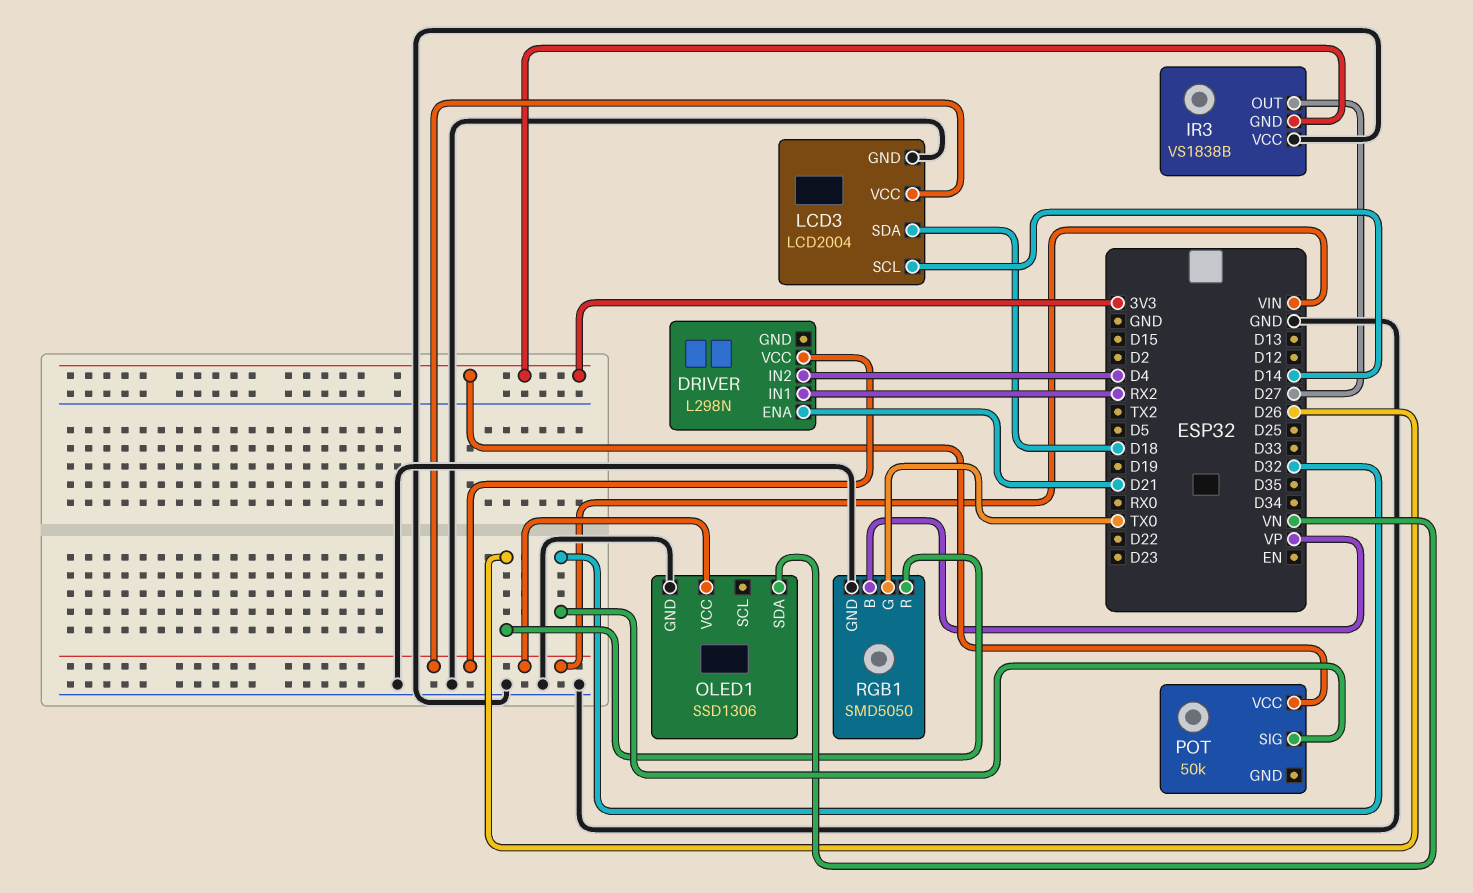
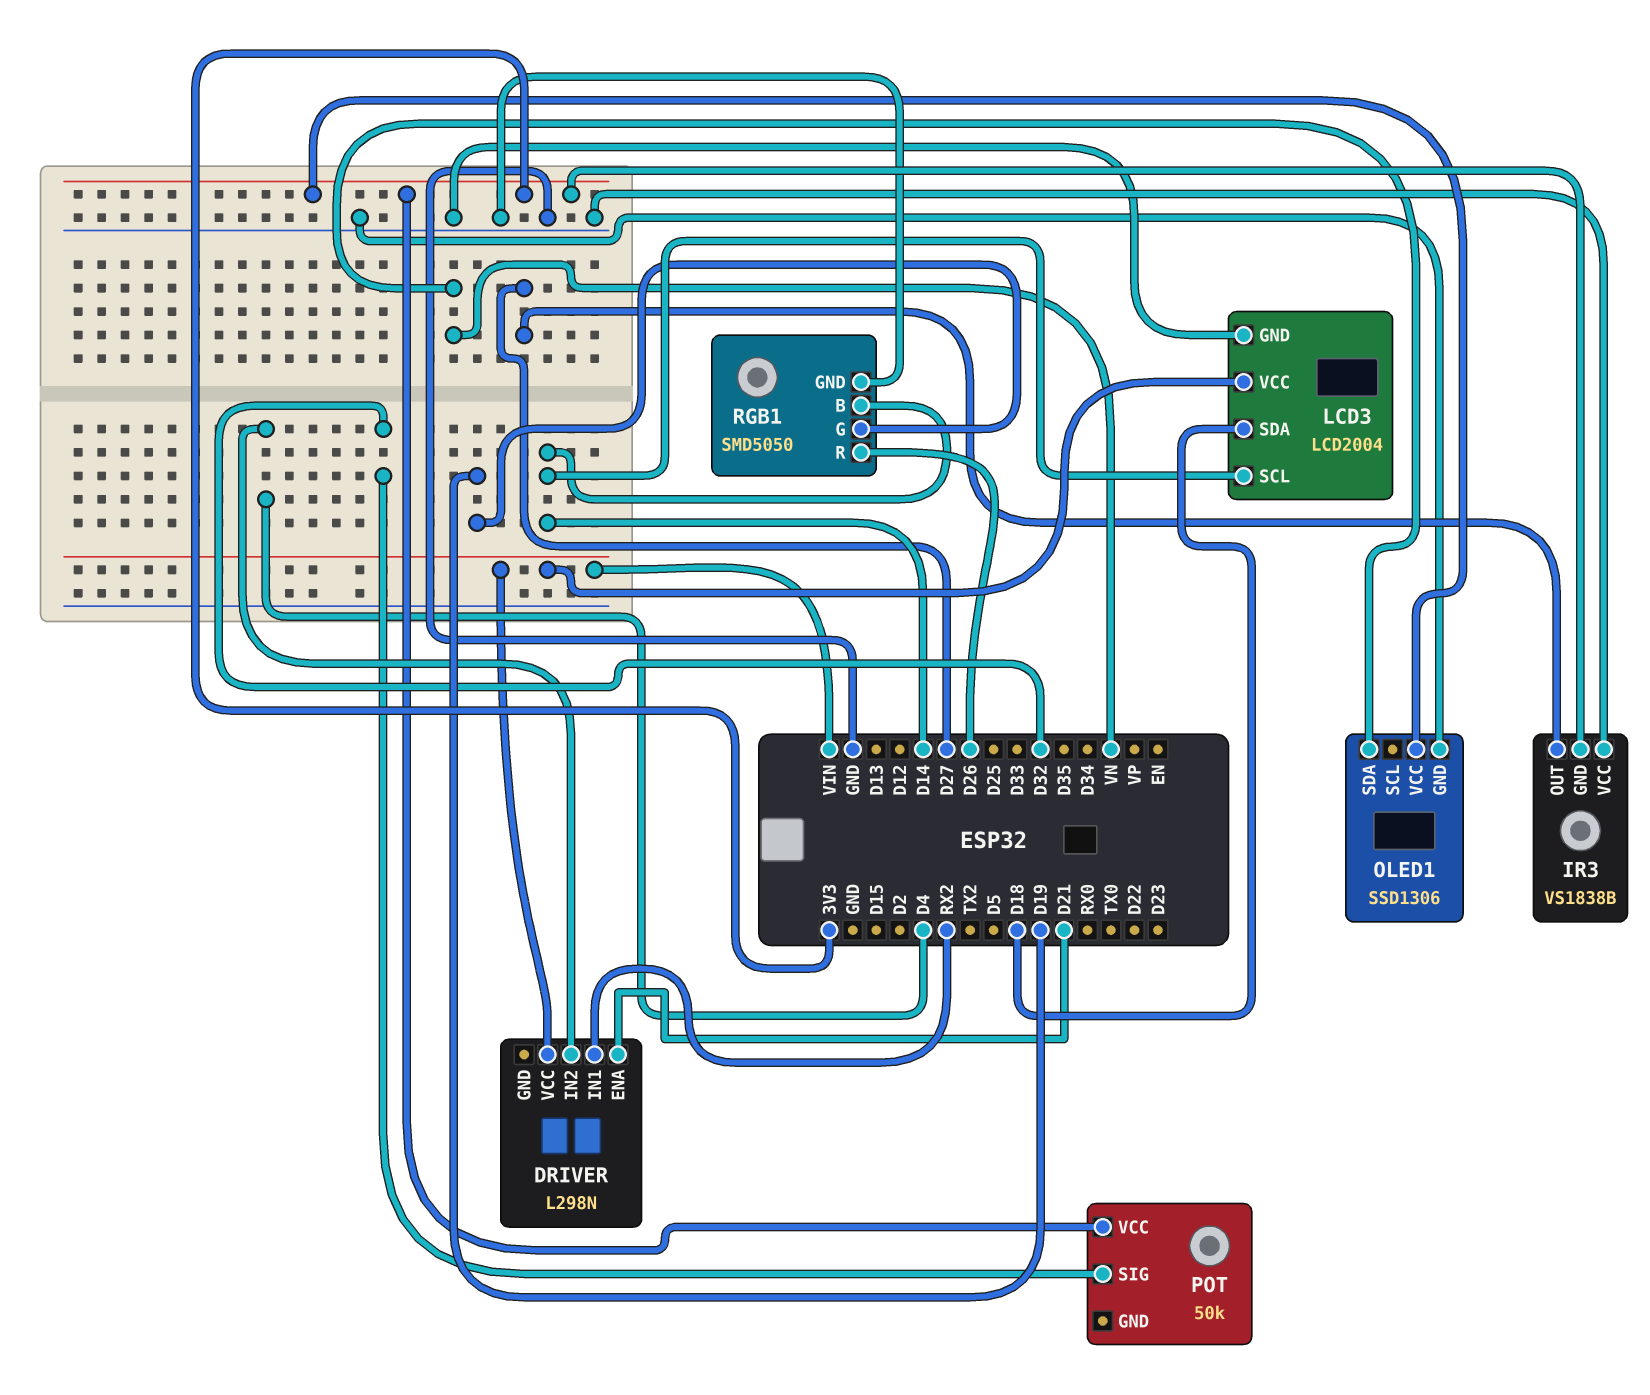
OLED1 pin VCC: VIN -> 3V3
RGB1 pin B: VP -> D14
RGB1 pin G: TX0 -> D19

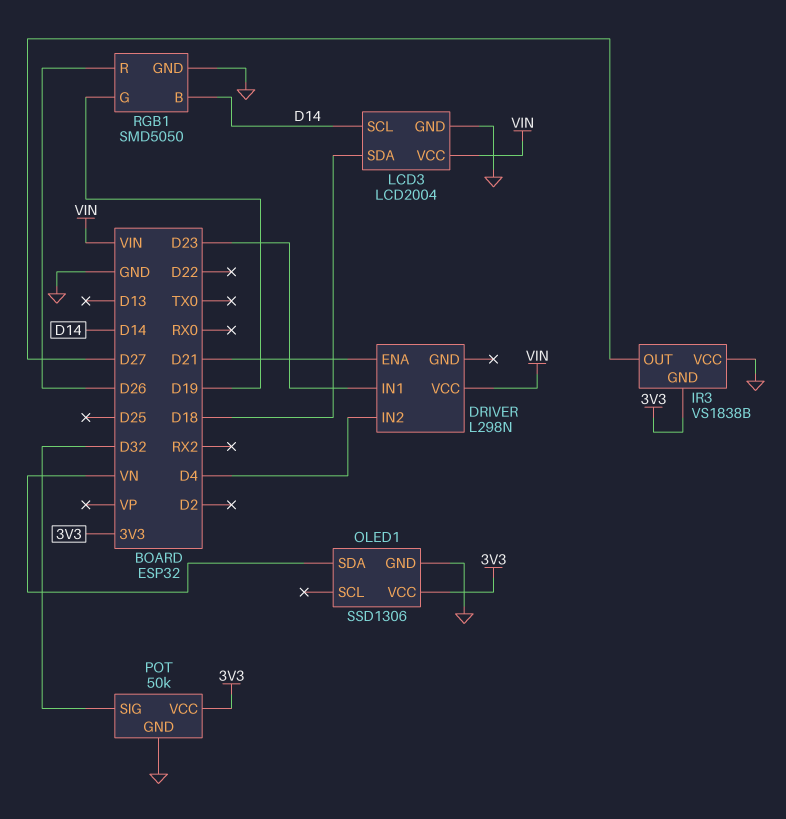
DRIVER pin IN1: RX2 -> D23
POT pin GND: none -> GND

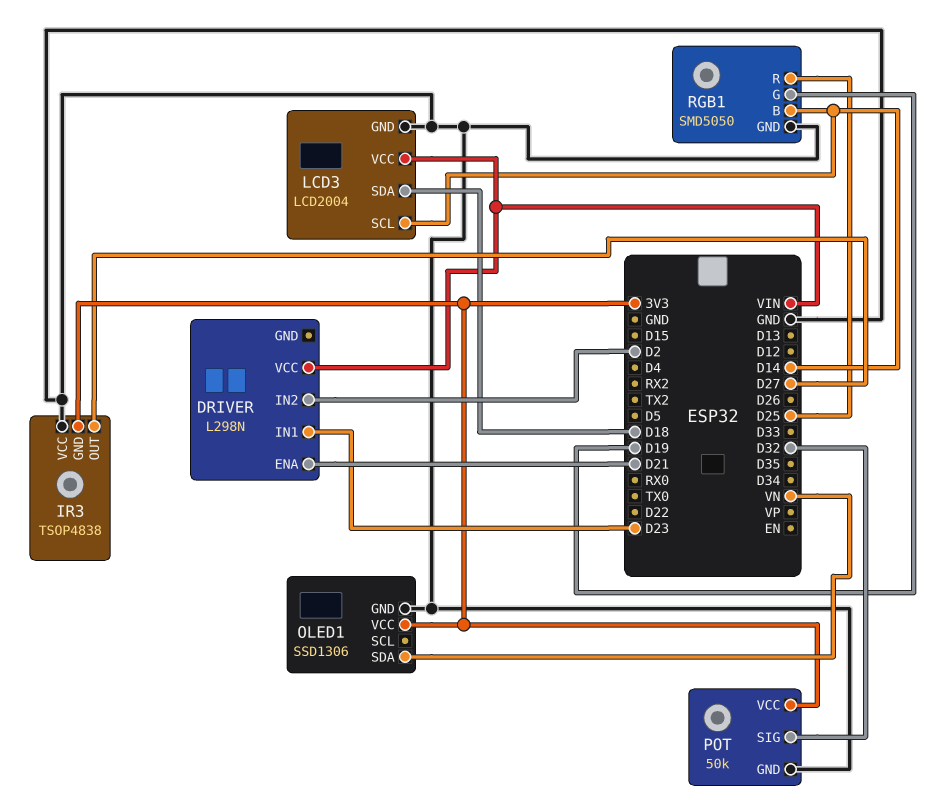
DRIVER pin IN2: D4 -> D2
IR3: VS1838B -> TSOP4838
RGB1 pin R: D26 -> D25

